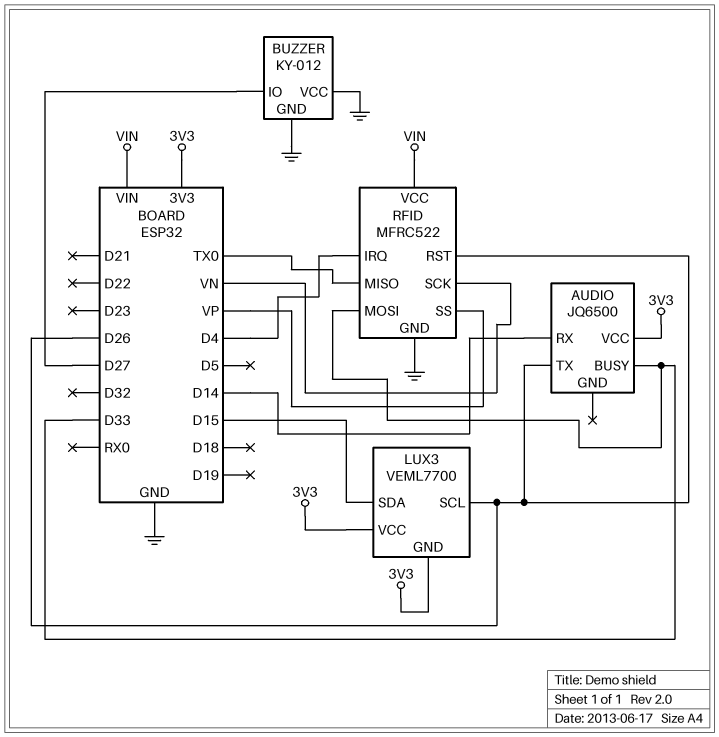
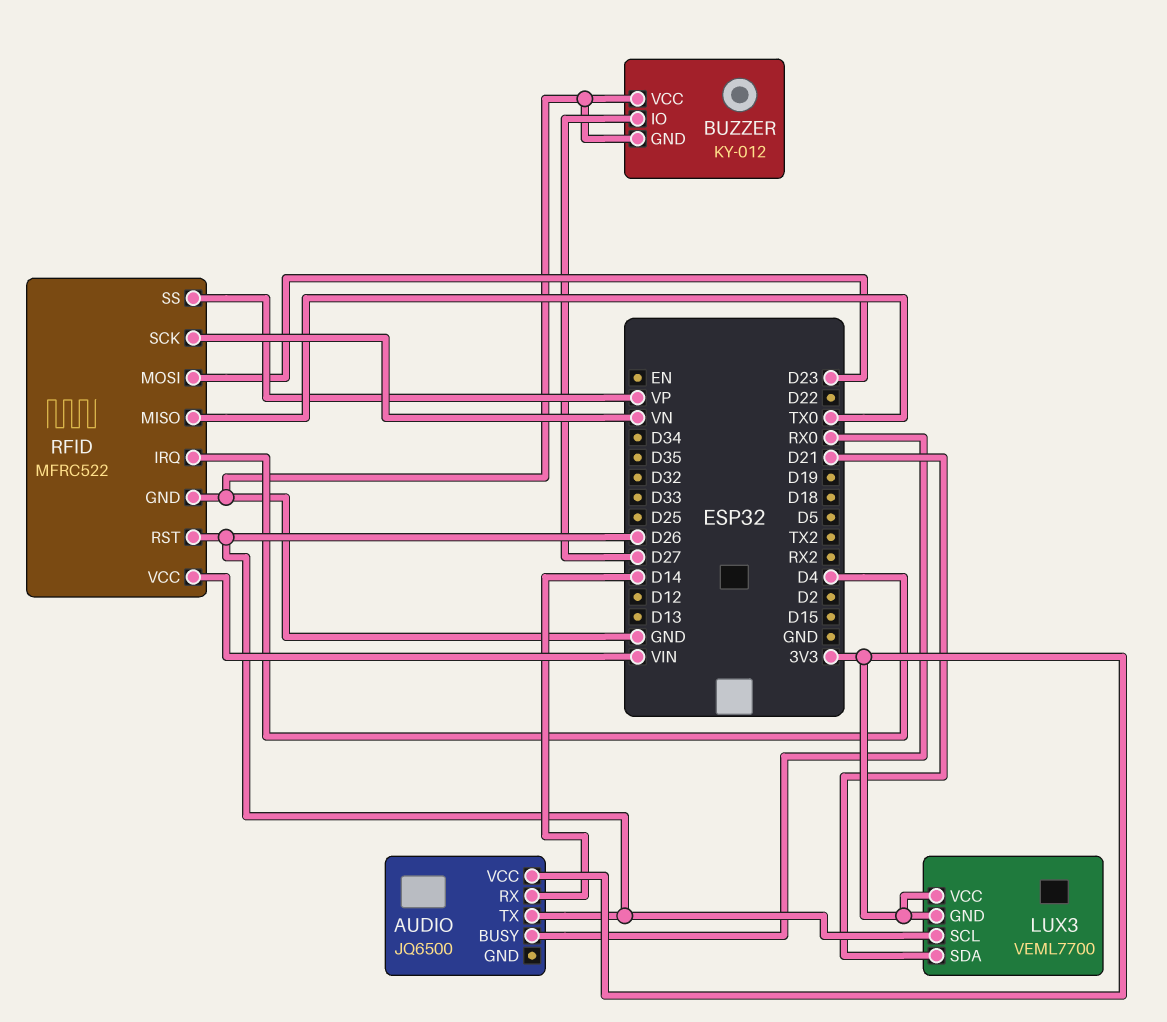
AUDIO pin BUSY: D33 -> RX0
LUX3 pin SDA: D15 -> D21
RFID pin MOSI: D33 -> D23

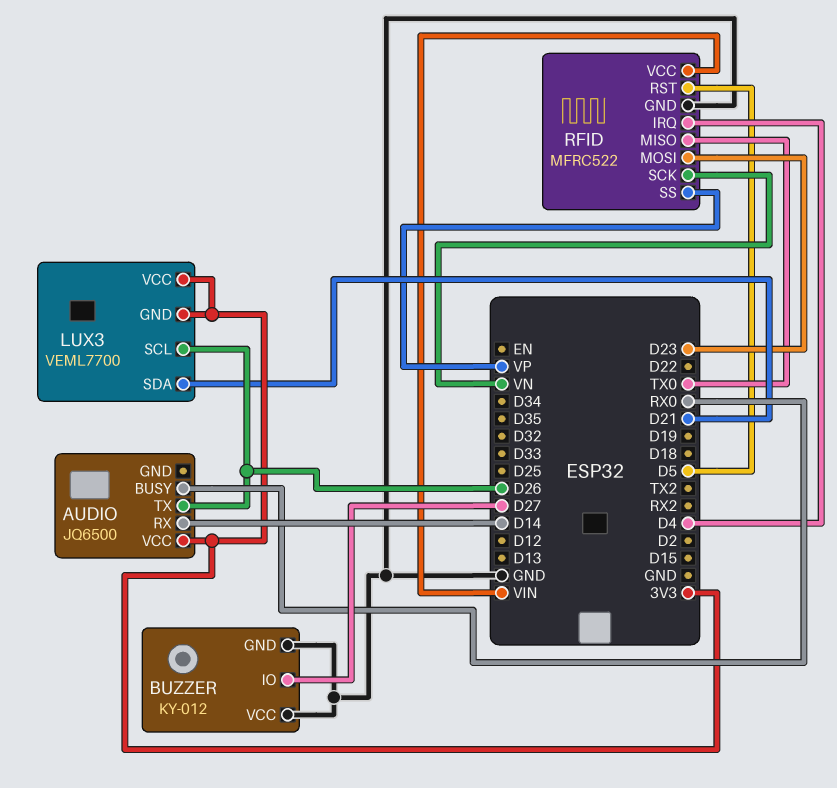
RFID pin RST: D26 -> D5

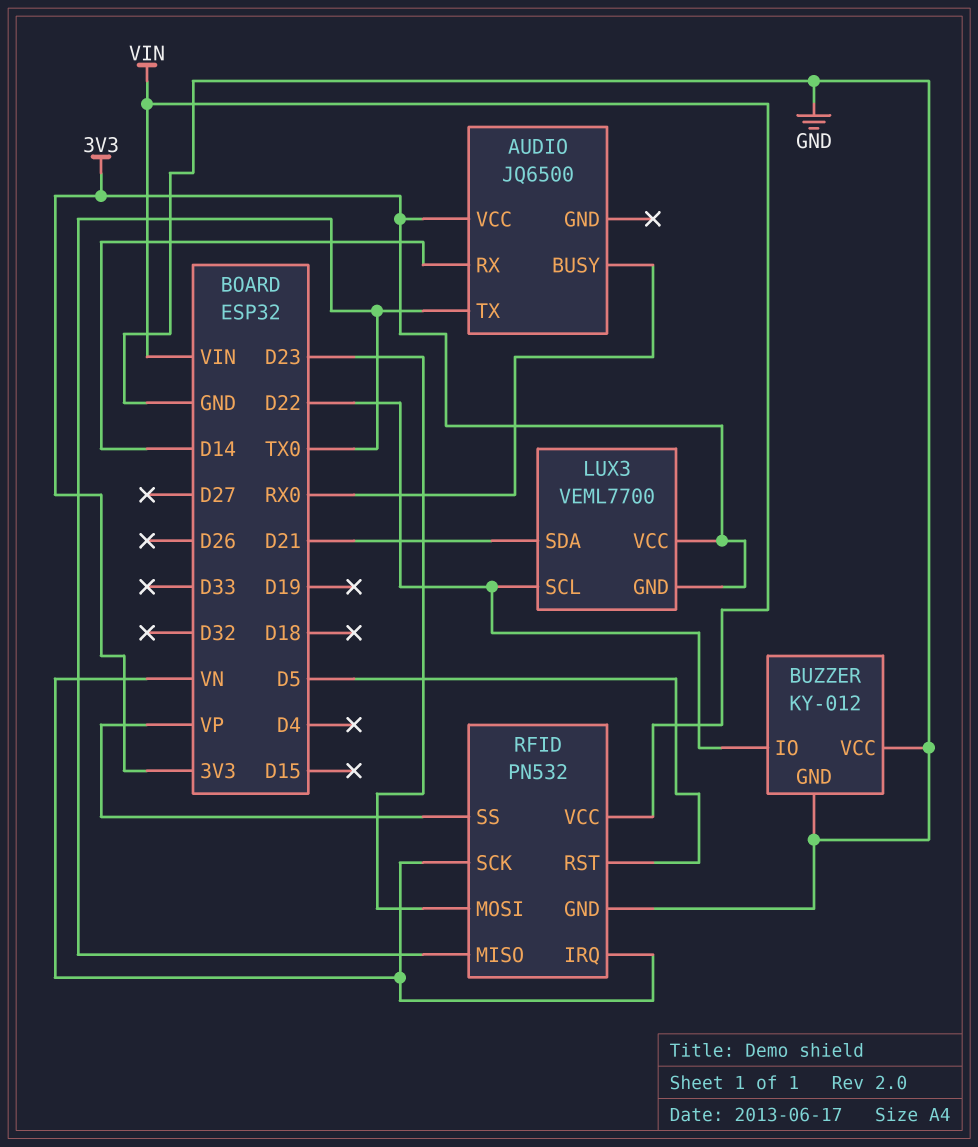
AUDIO pin TX: D26 -> TX0
BUZZER pin IO: D27 -> D22
LUX3 pin SCL: D26 -> D22
RFID: MFRC522 -> PN532
RFID pin IRQ: D4 -> VN

